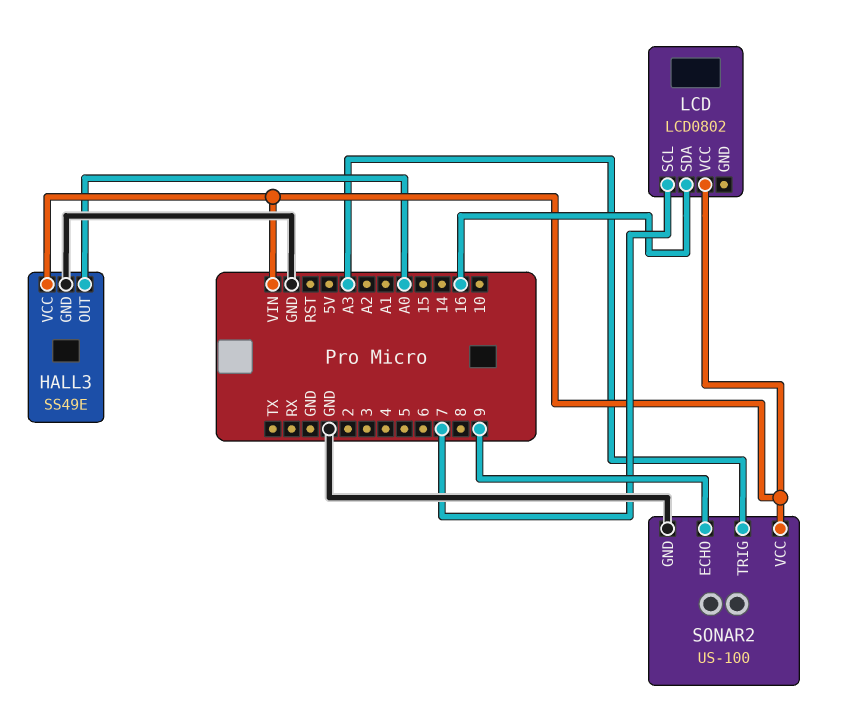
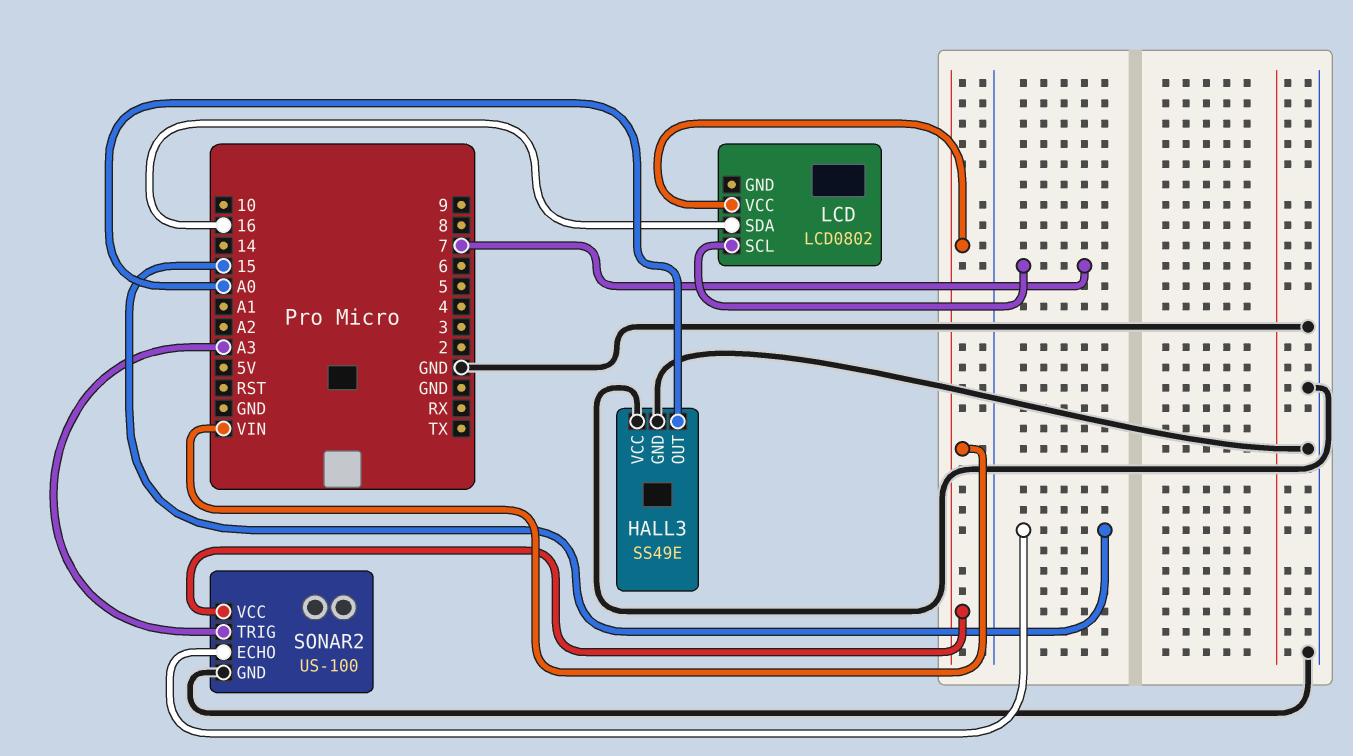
HALL3 pin VCC: VIN -> GND
SONAR2 pin ECHO: 9 -> 15

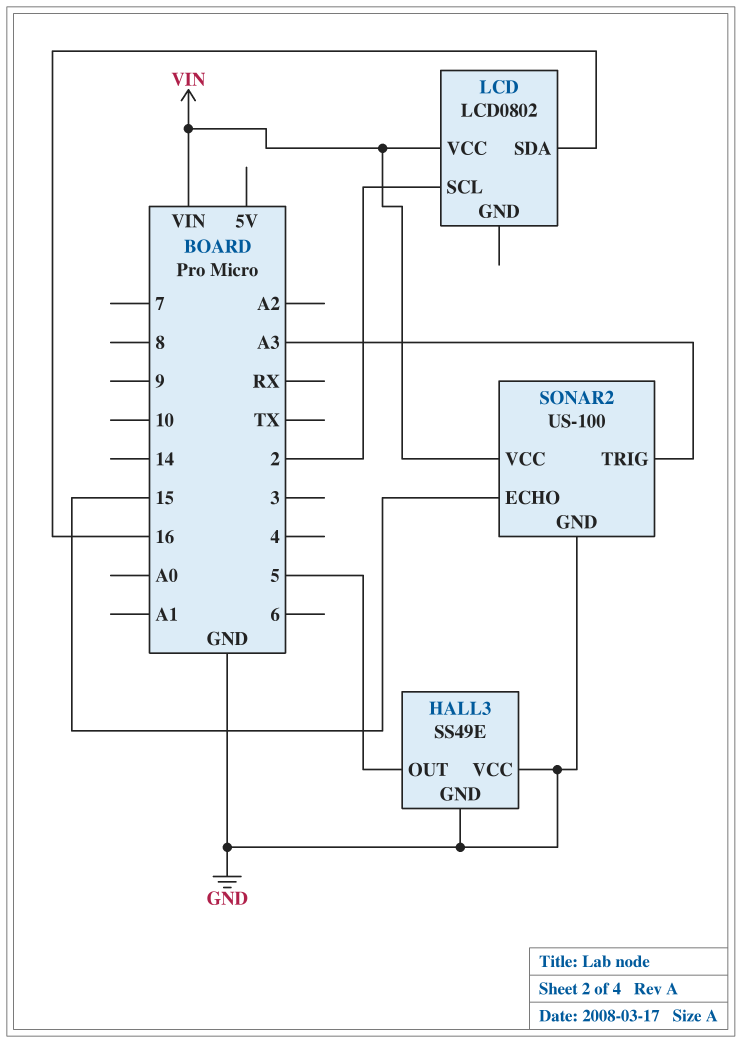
HALL3 pin OUT: A0 -> 5
LCD pin SCL: 7 -> 2

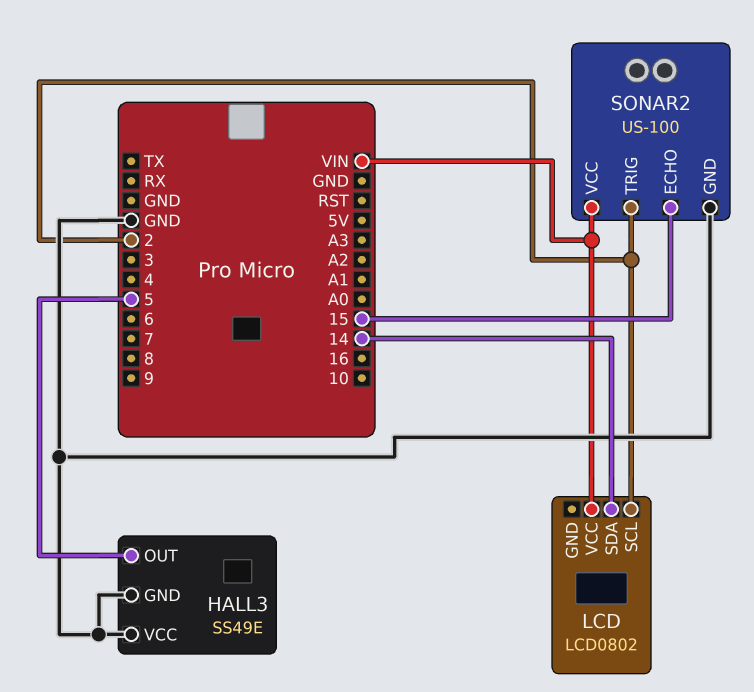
LCD pin SDA: 16 -> 14
SONAR2 pin TRIG: A3 -> 2

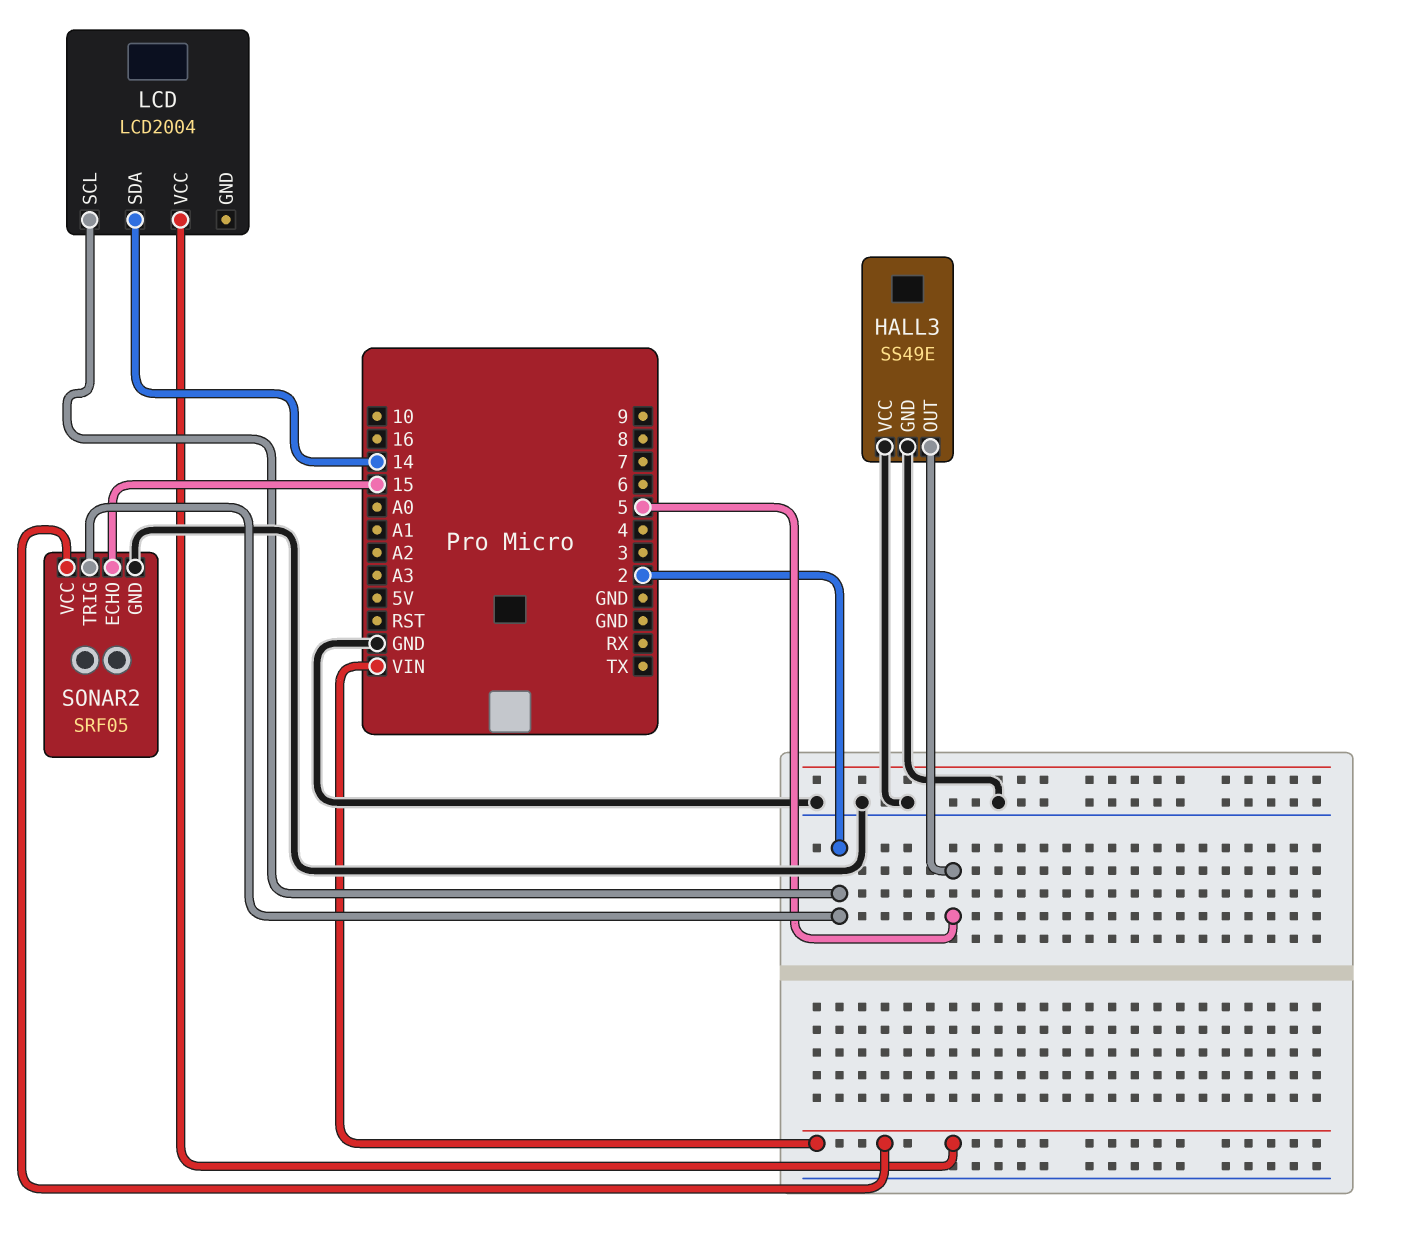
LCD: LCD0802 -> LCD2004
SONAR2: US-100 -> SRF05

